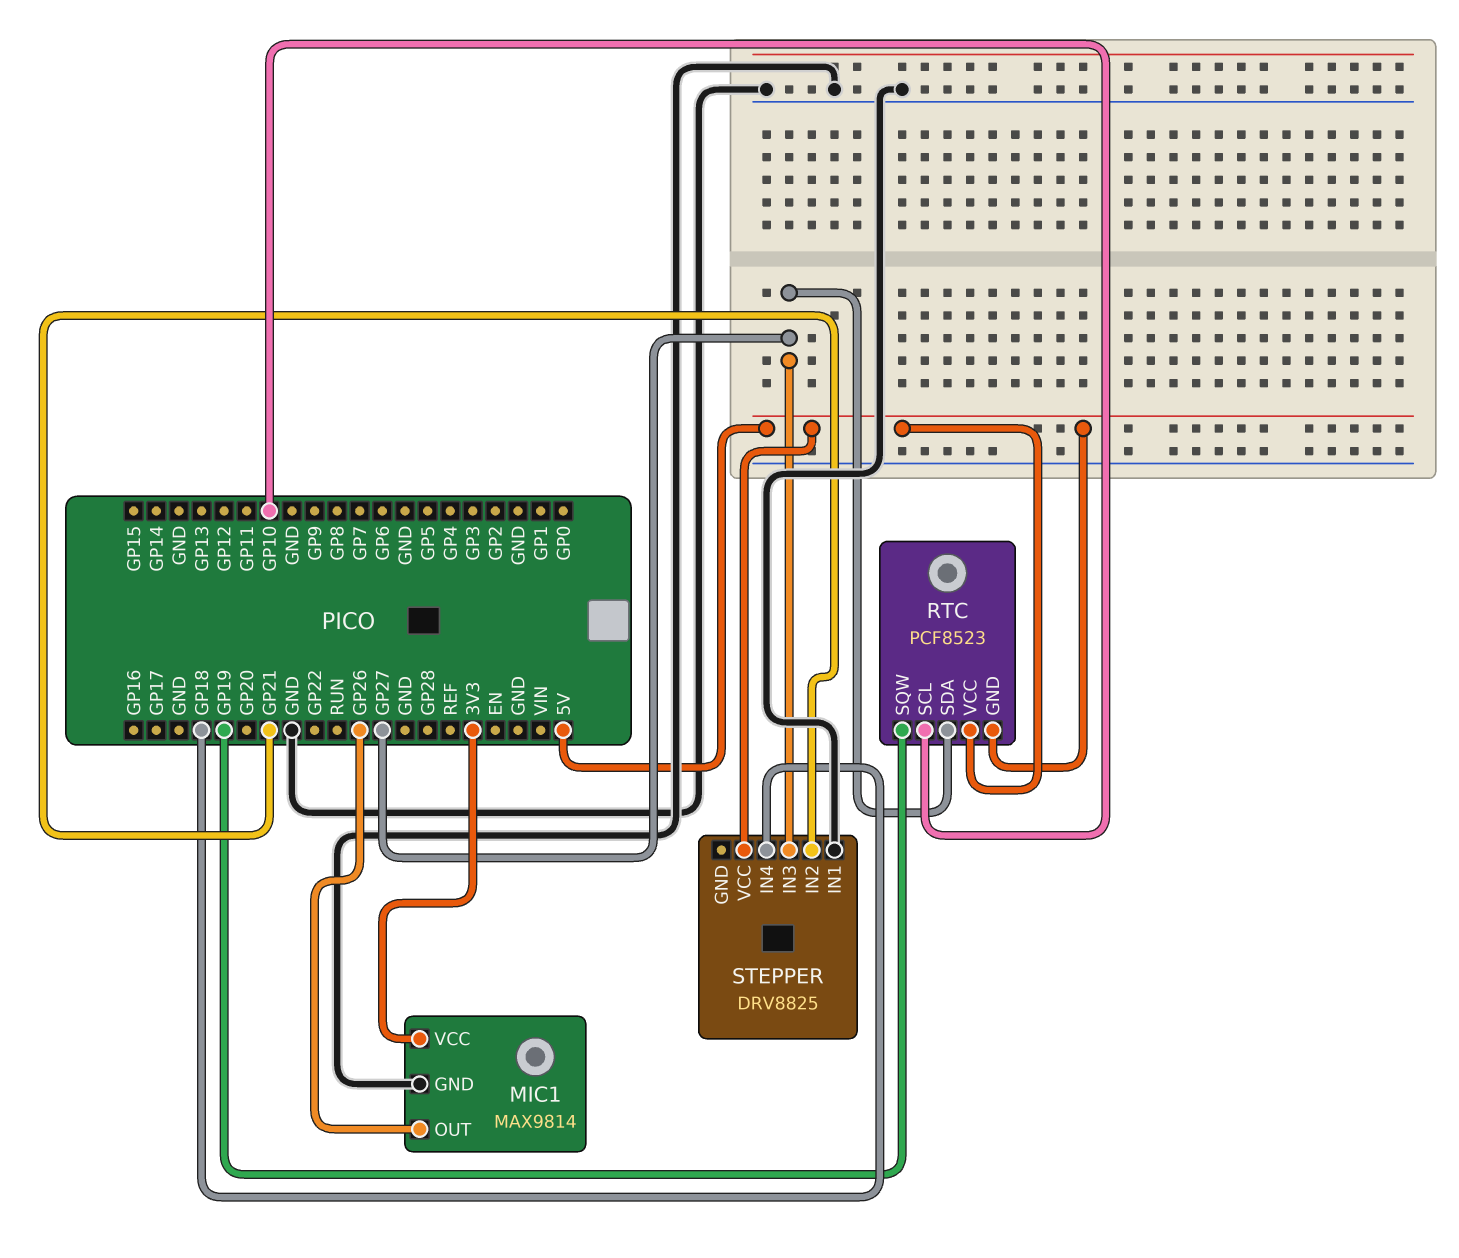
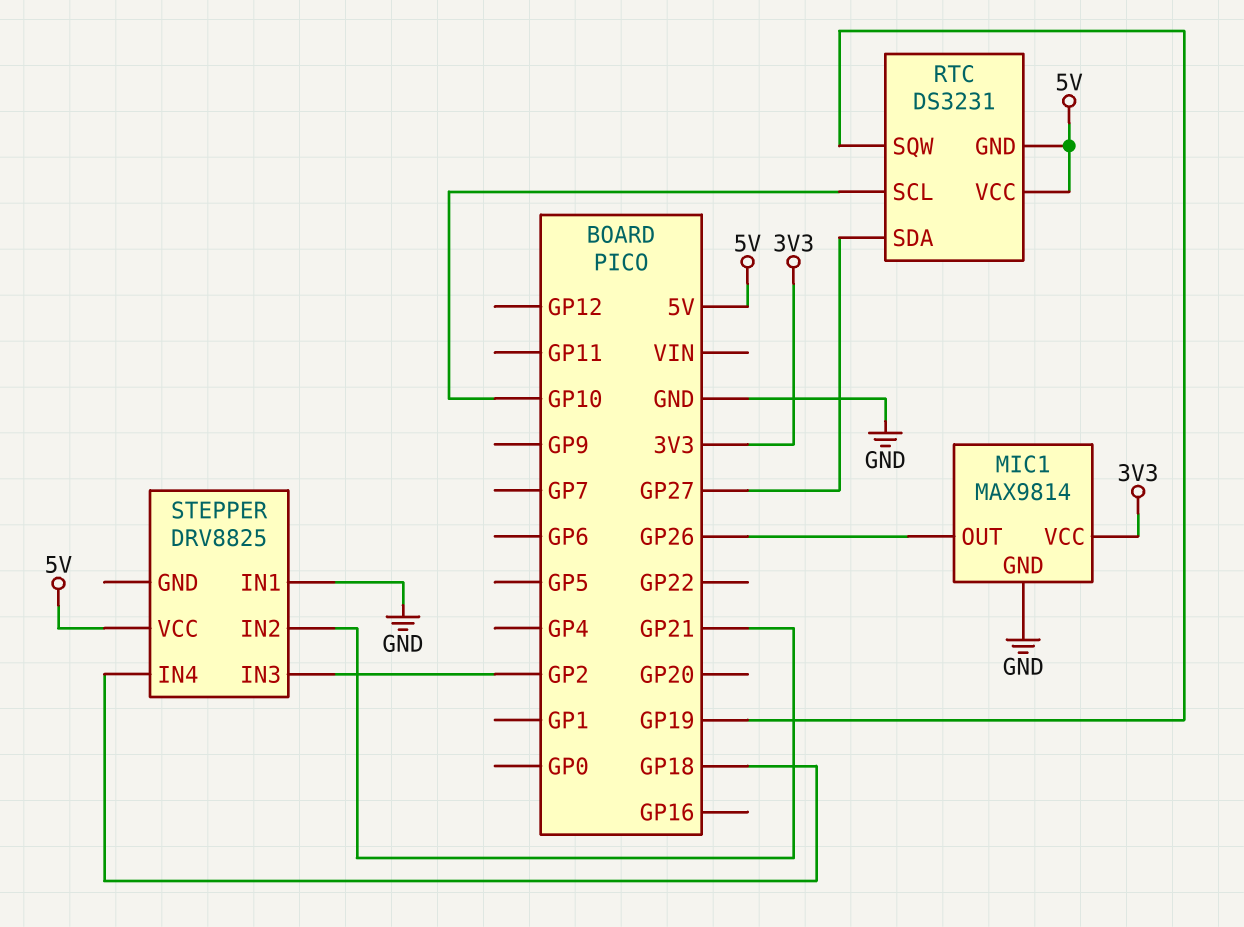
RTC: PCF8523 -> DS3231
STEPPER pin IN3: GP27 -> GP2

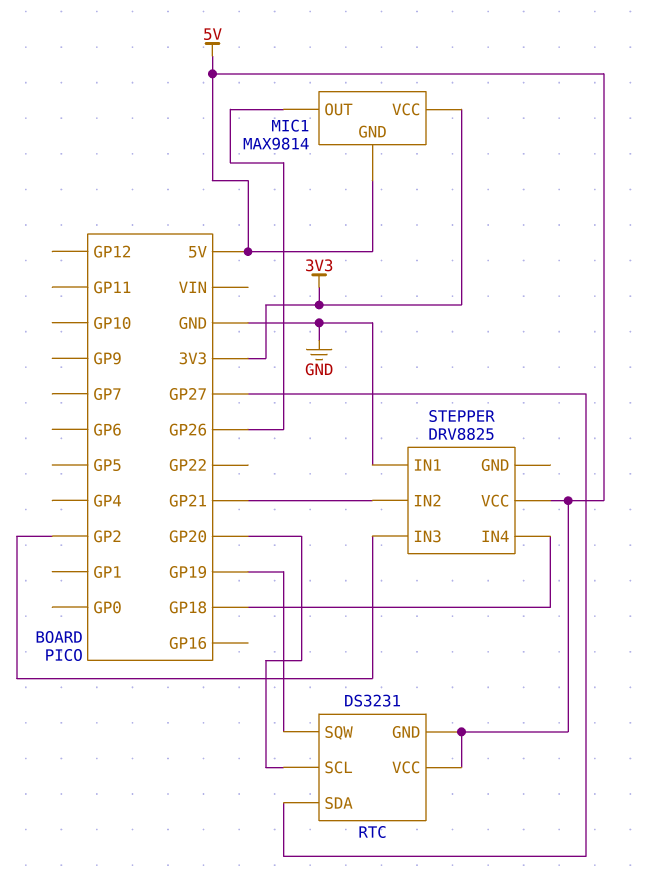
MIC1 pin GND: GND -> 5V
RTC pin SCL: GP10 -> GP20

